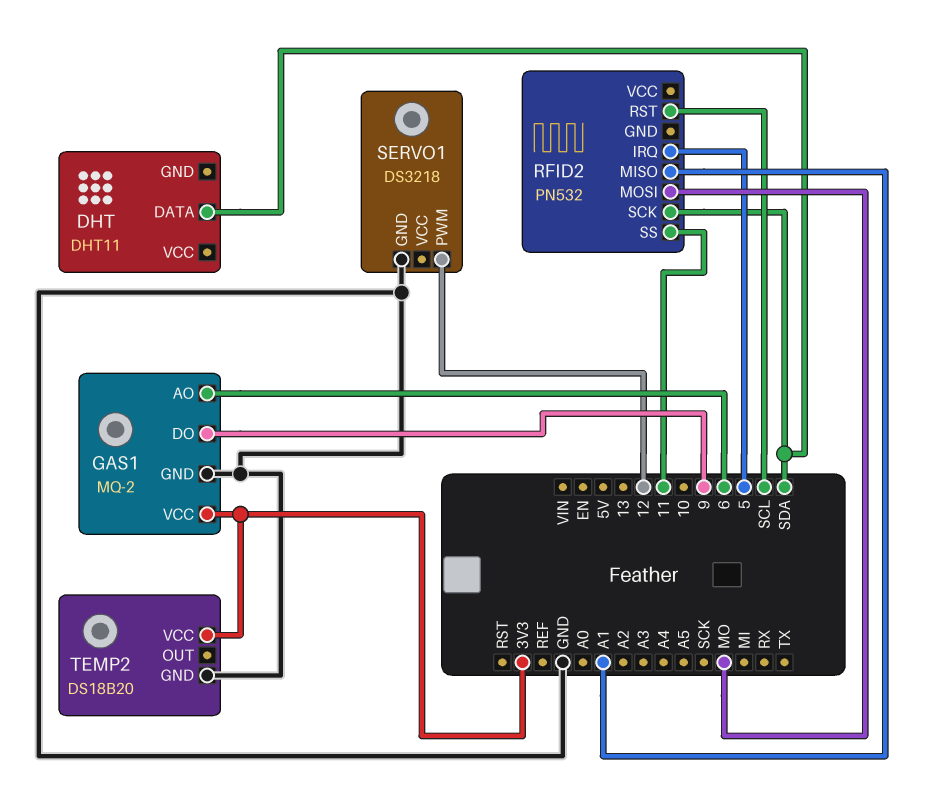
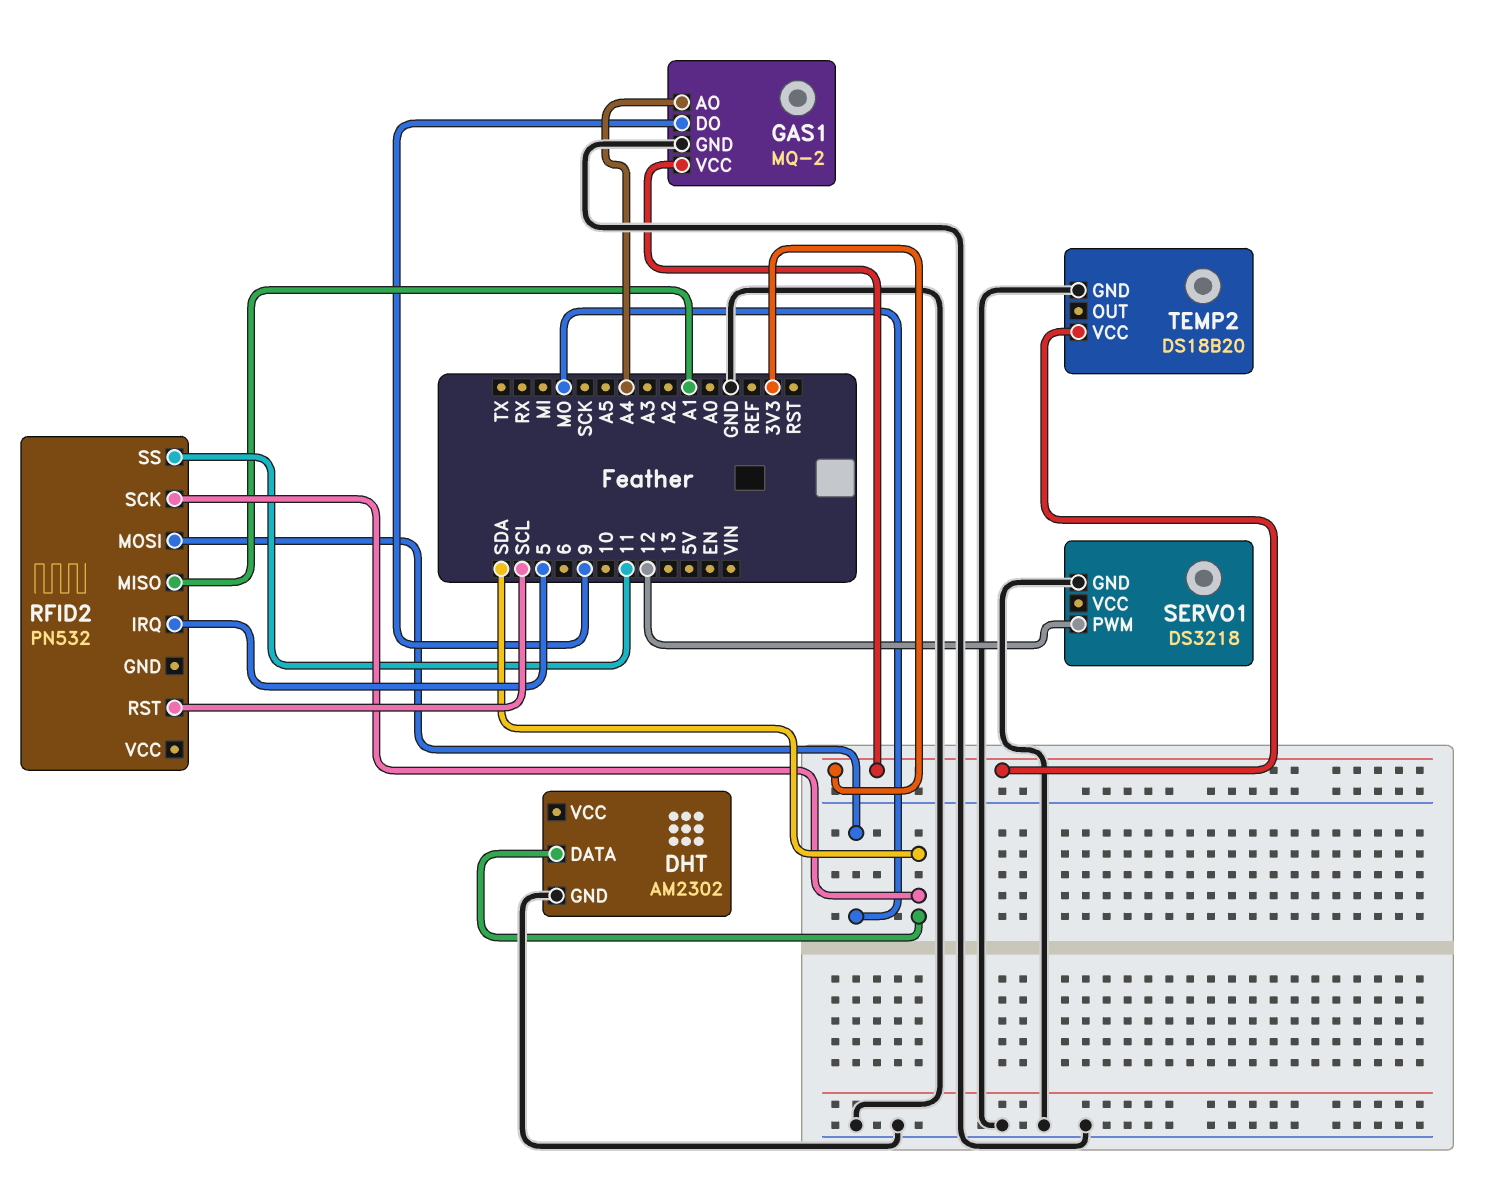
DHT: DHT11 -> AM2302
DHT pin GND: none -> GND
GAS1 pin AO: 6 -> A4

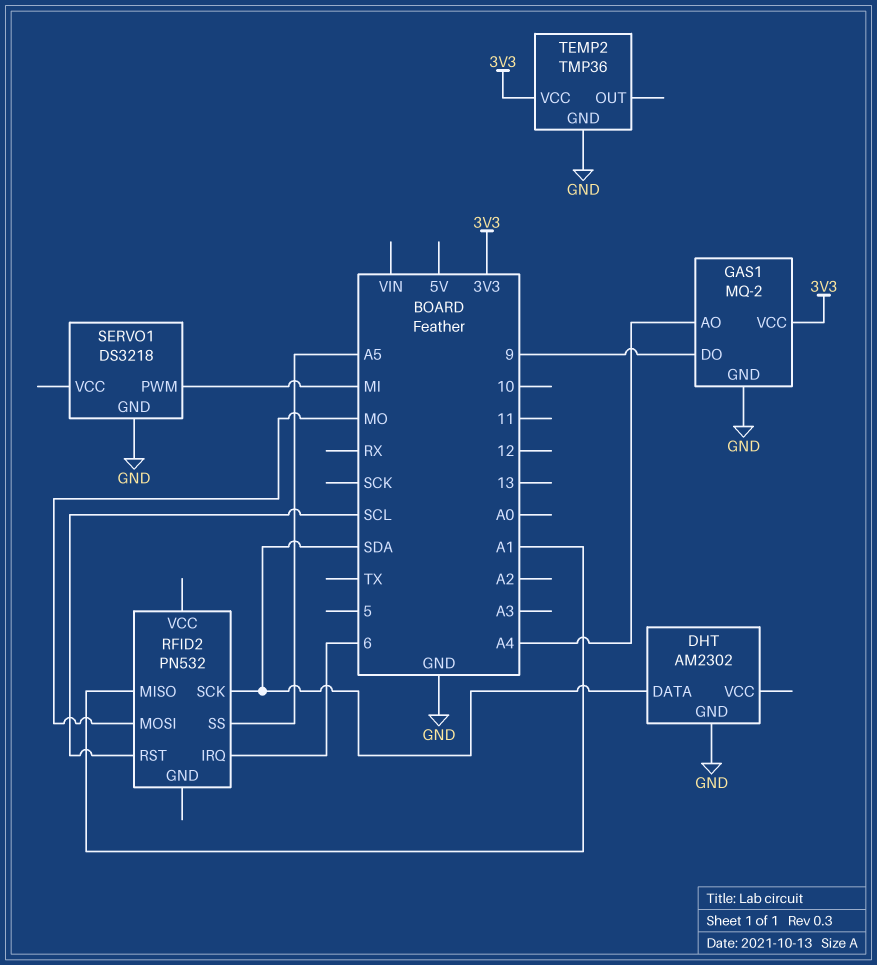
RFID2 pin IRQ: 5 -> 6
RFID2 pin SS: 11 -> A5
SERVO1 pin PWM: 12 -> MI
TEMP2: DS18B20 -> TMP36

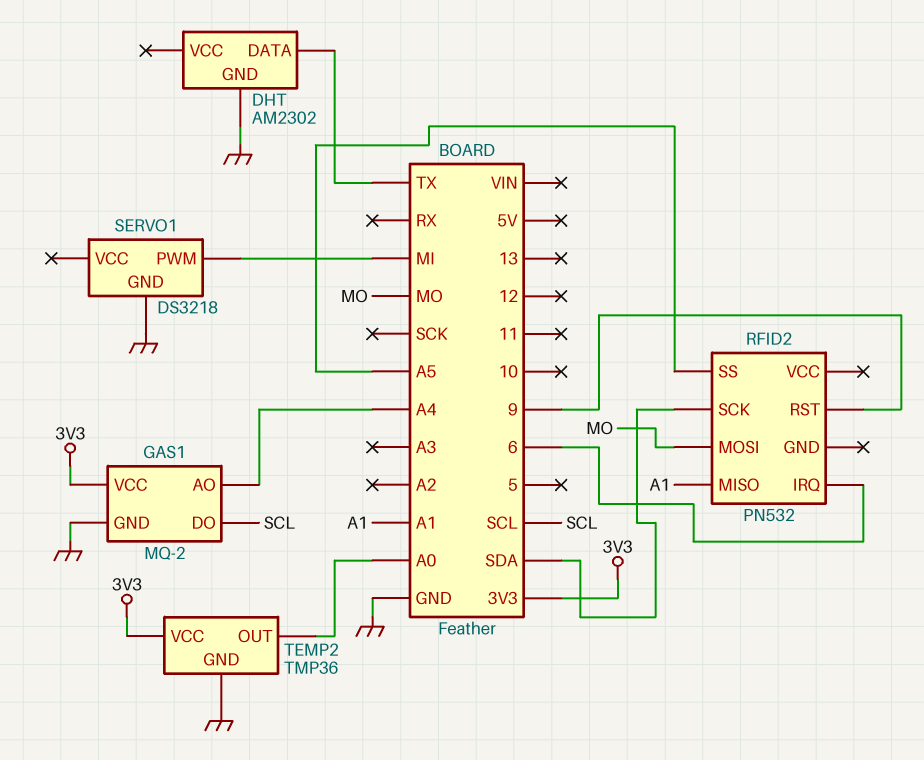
DHT pin DATA: SDA -> TX
GAS1 pin DO: 9 -> SCL
RFID2 pin RST: SCL -> 9
TEMP2 pin OUT: none -> A0

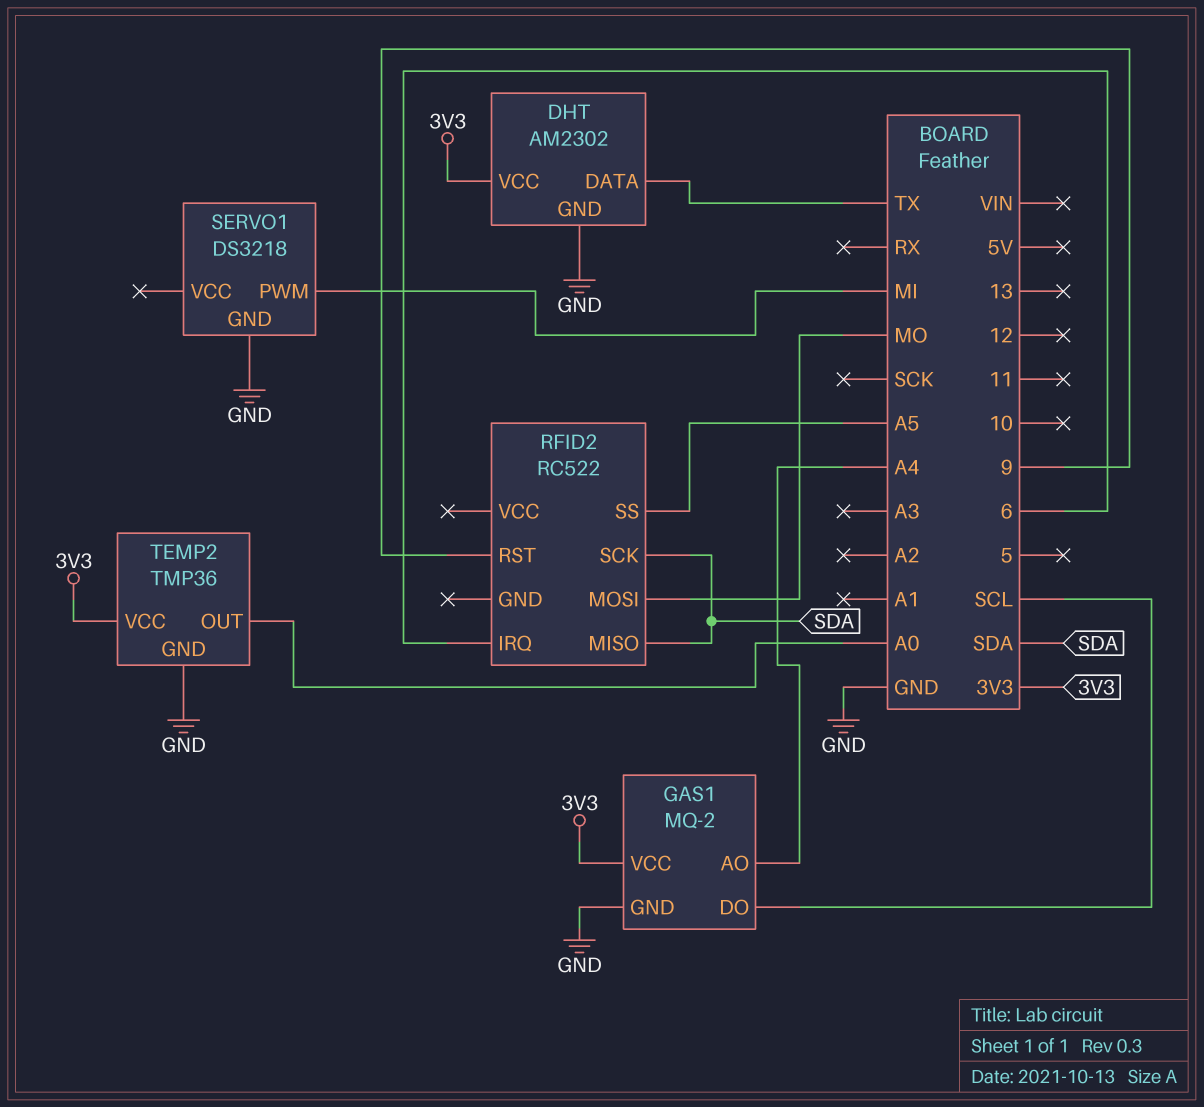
DHT pin VCC: none -> 3V3
RFID2: PN532 -> RC522
RFID2 pin MISO: A1 -> SDA

